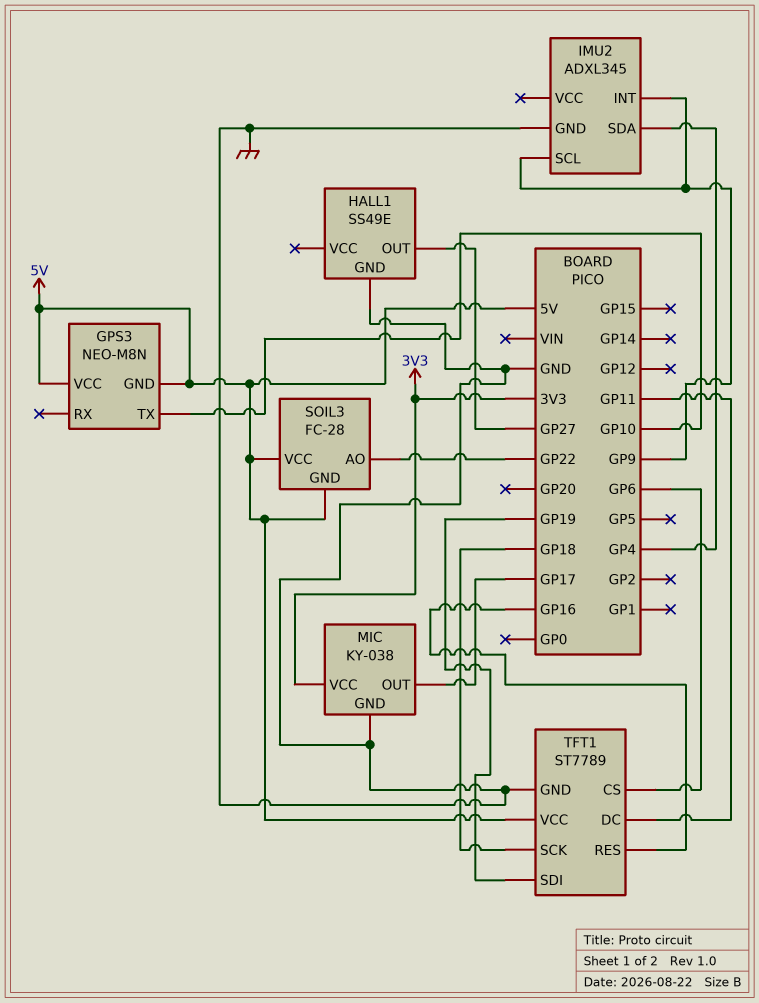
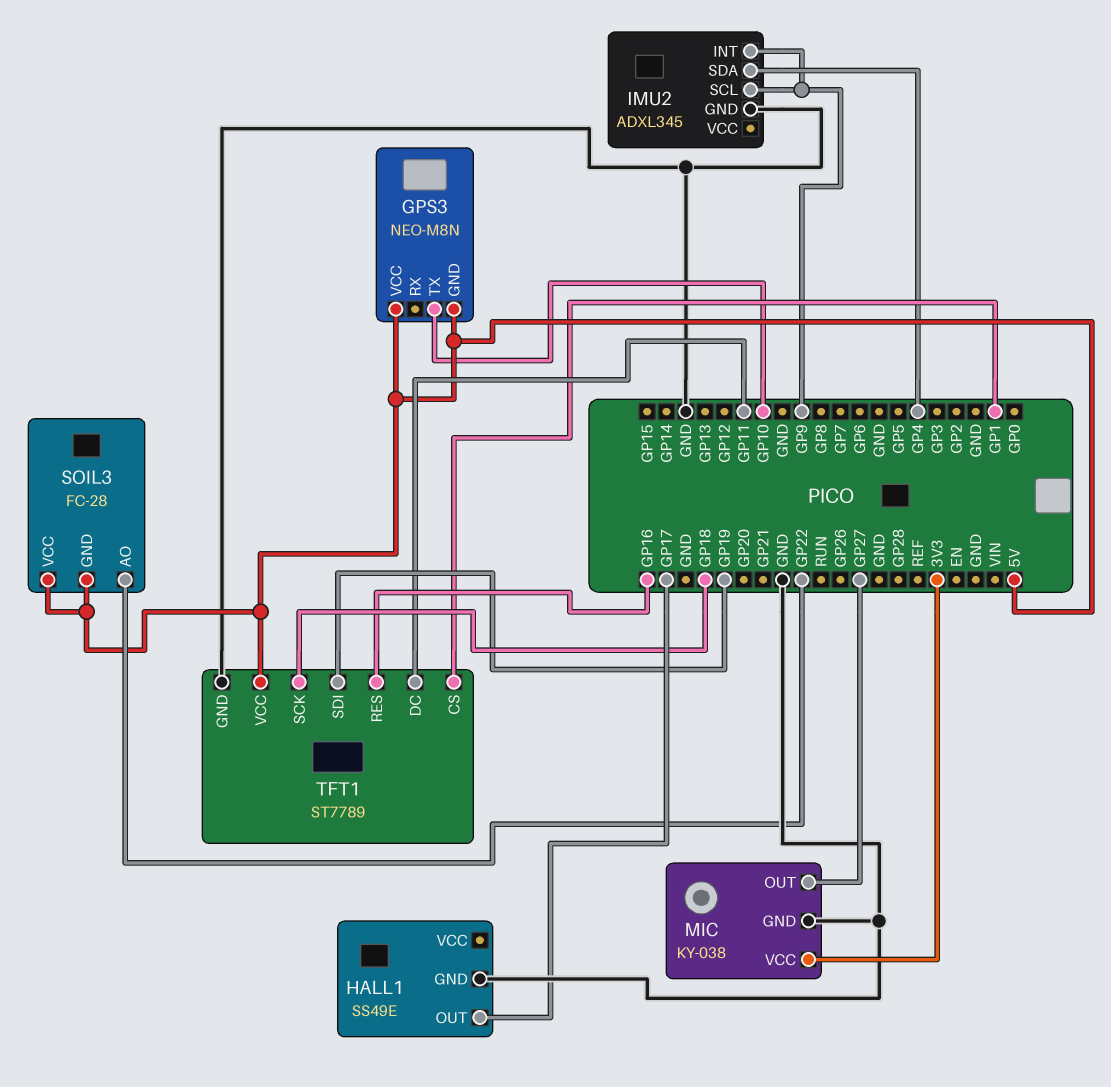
HALL1 pin OUT: GP27 -> GP17
MIC pin OUT: GP17 -> GP27
TFT1 pin CS: GP6 -> GP1

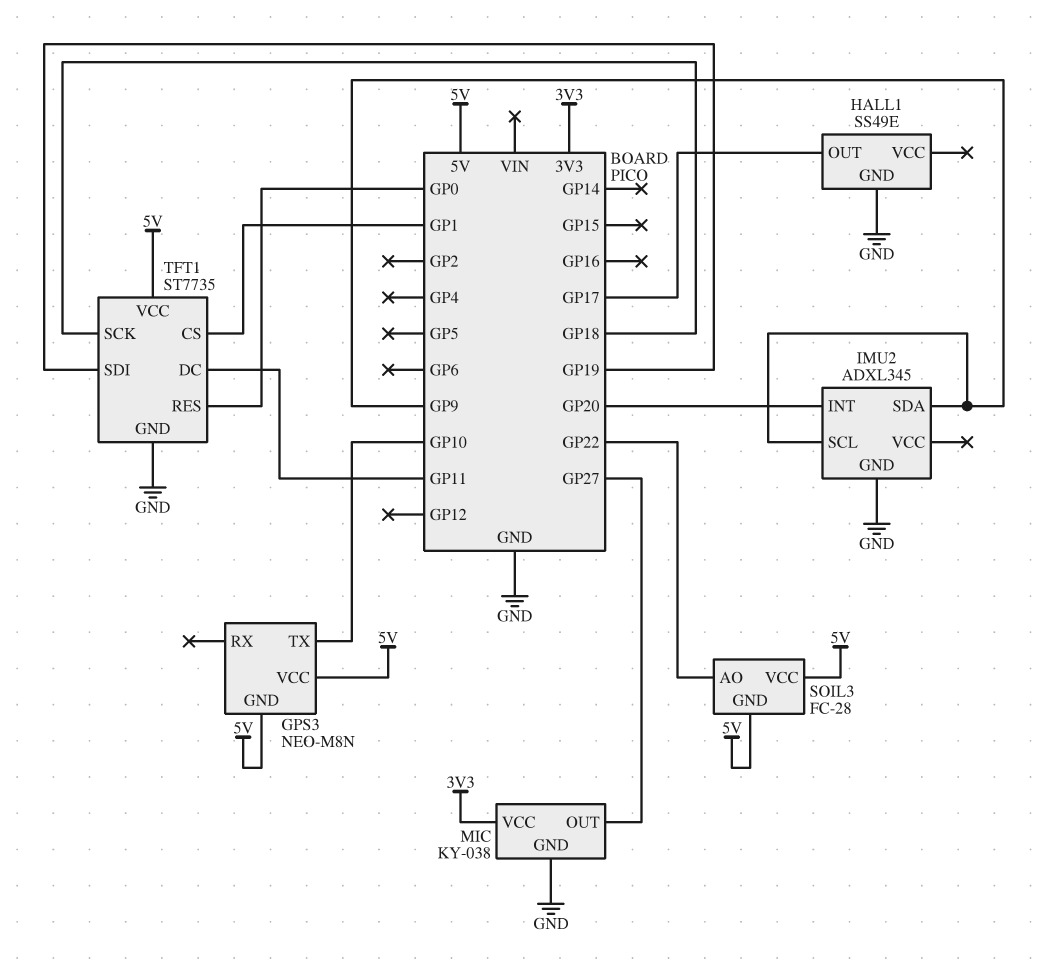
IMU2 pin INT: GP9 -> GP20
IMU2 pin SDA: GP4 -> GP9
TFT1: ST7789 -> ST7735
TFT1 pin RES: GP16 -> GP0

